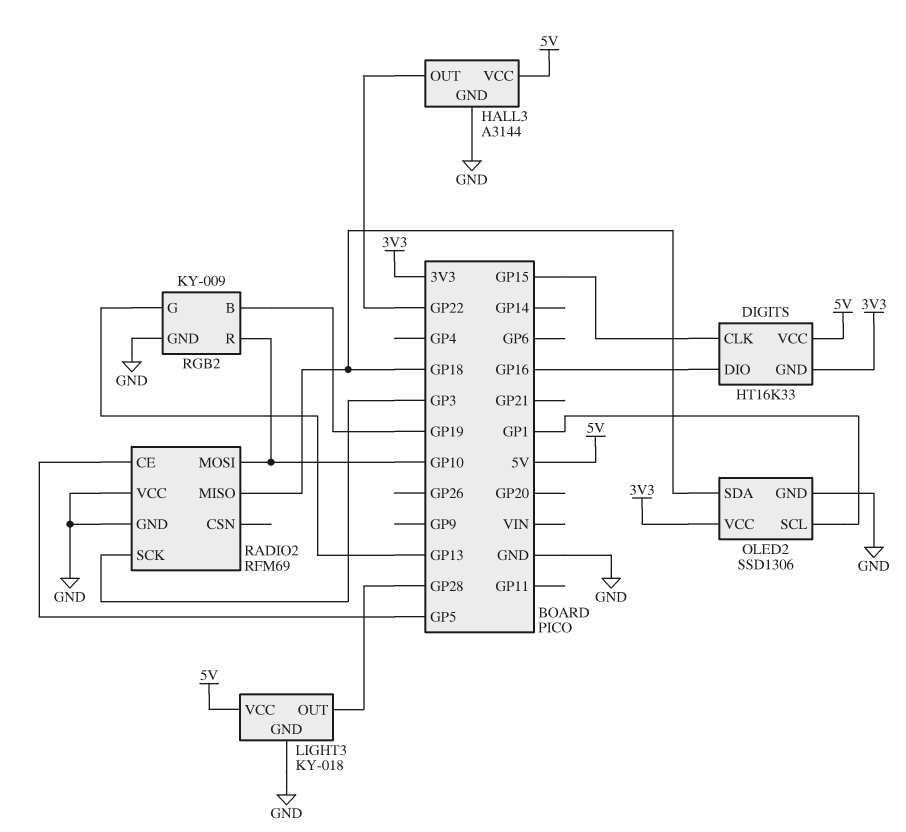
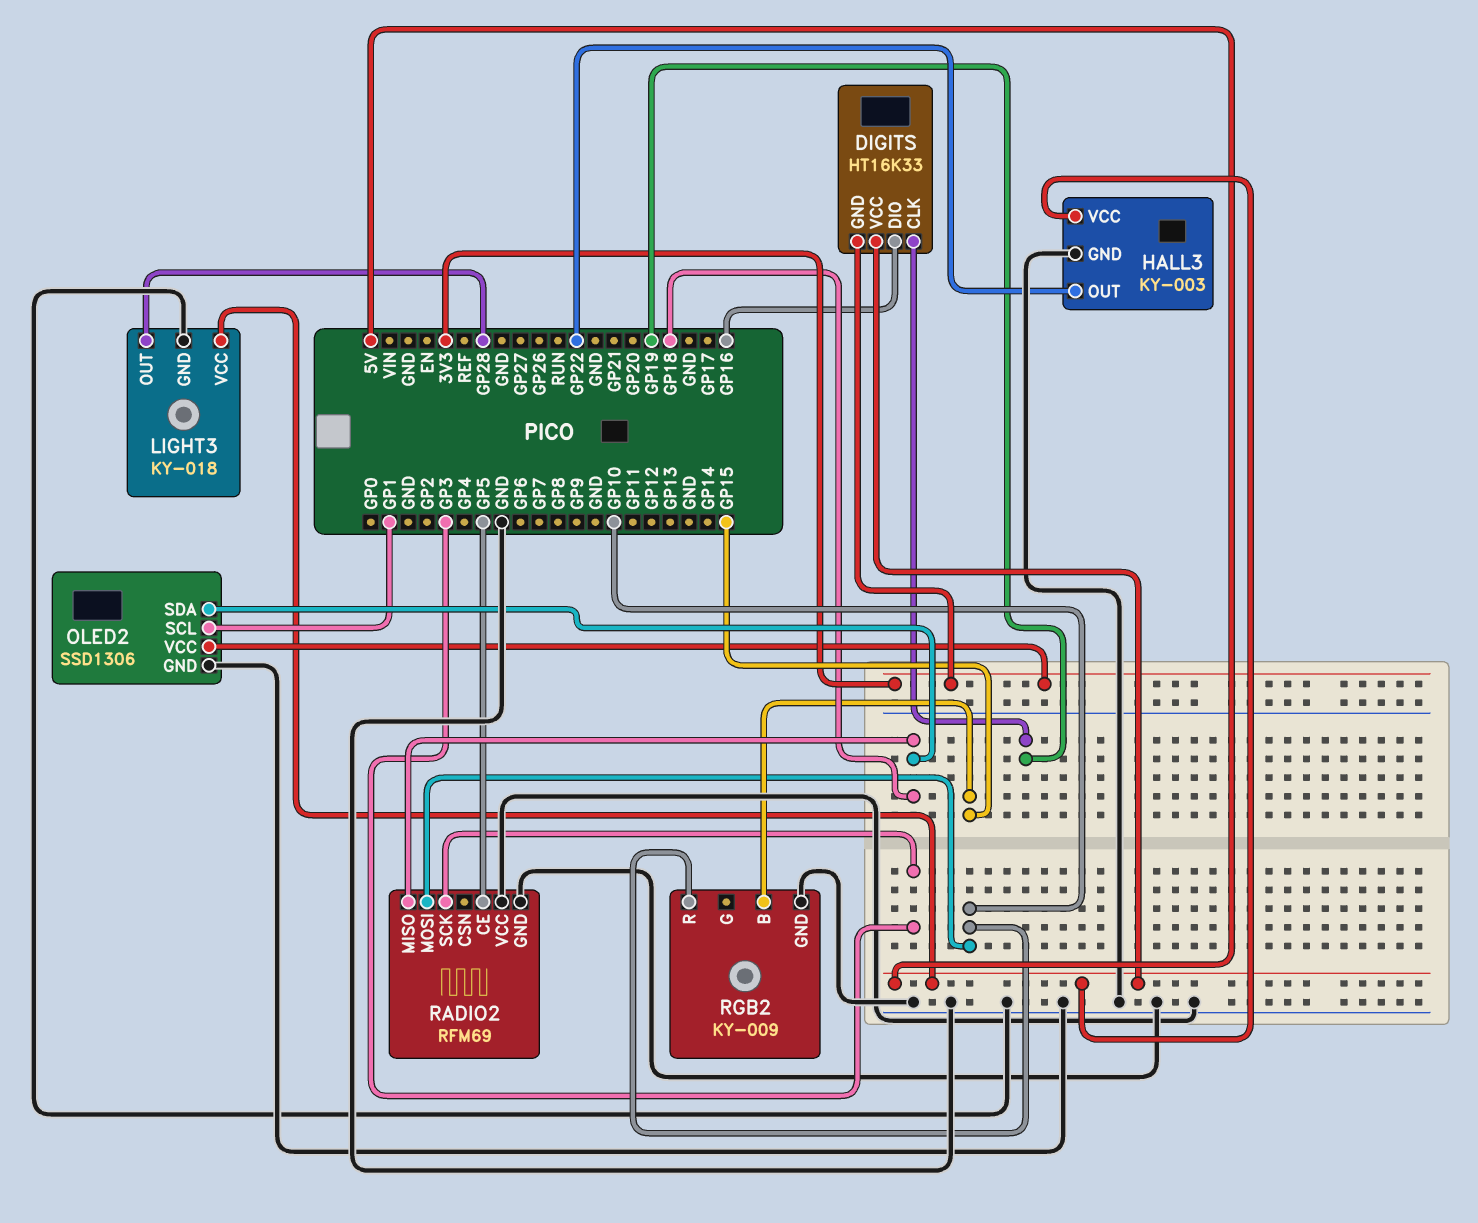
DIGITS pin CLK: GP15 -> GP19
HALL3: A3144 -> KY-003
RGB2 pin B: GP19 -> GP15
RGB2 pin G: GP13 -> none

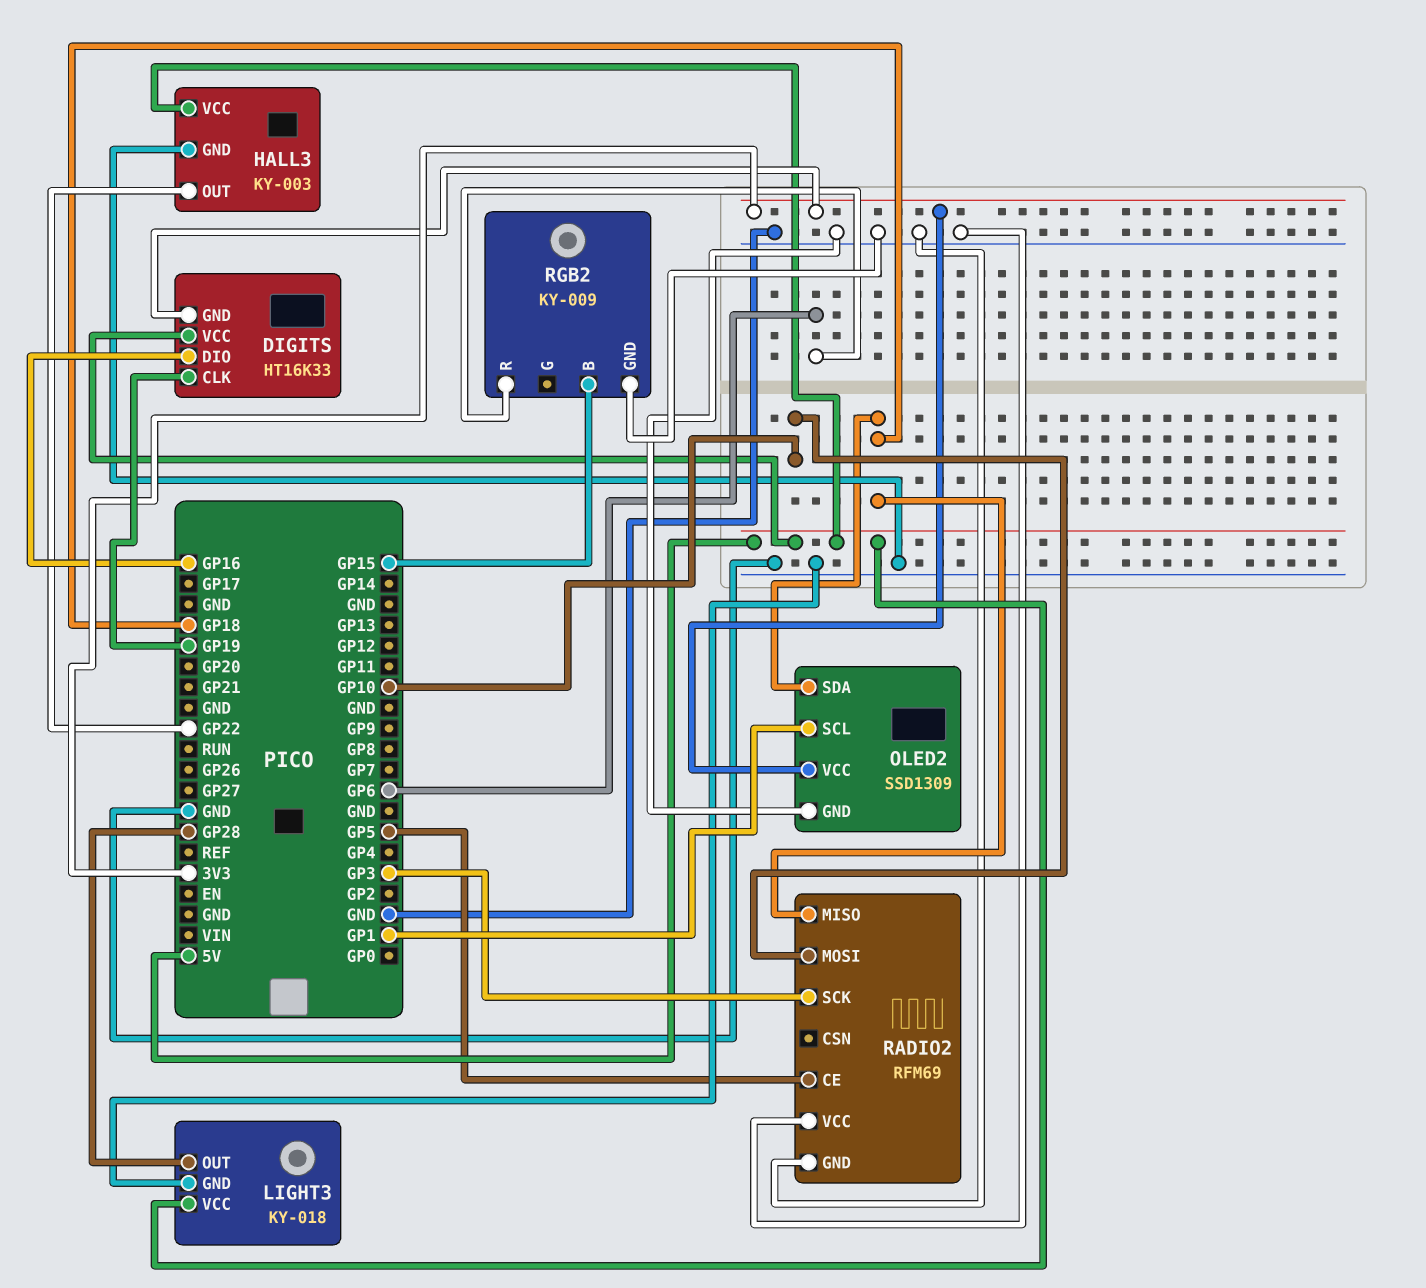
OLED2: SSD1306 -> SSD1309
RGB2 pin R: GP10 -> GP6

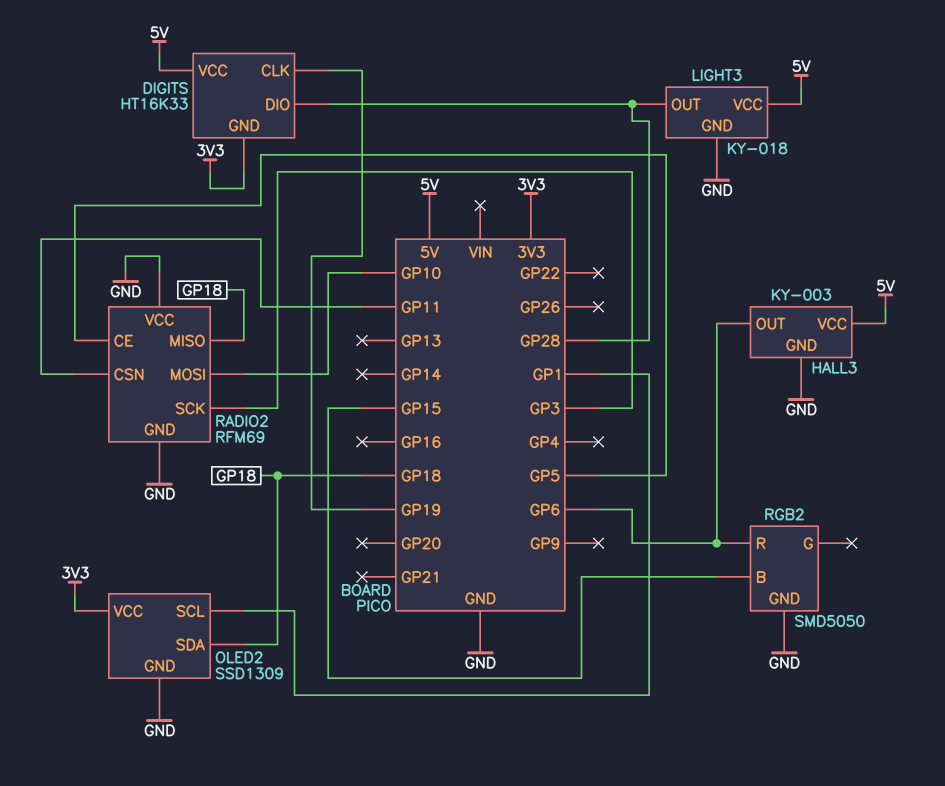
DIGITS pin DIO: GP16 -> GP28
HALL3 pin OUT: GP22 -> GP6
RADIO2 pin CSN: none -> GP11
RGB2: KY-009 -> SMD5050

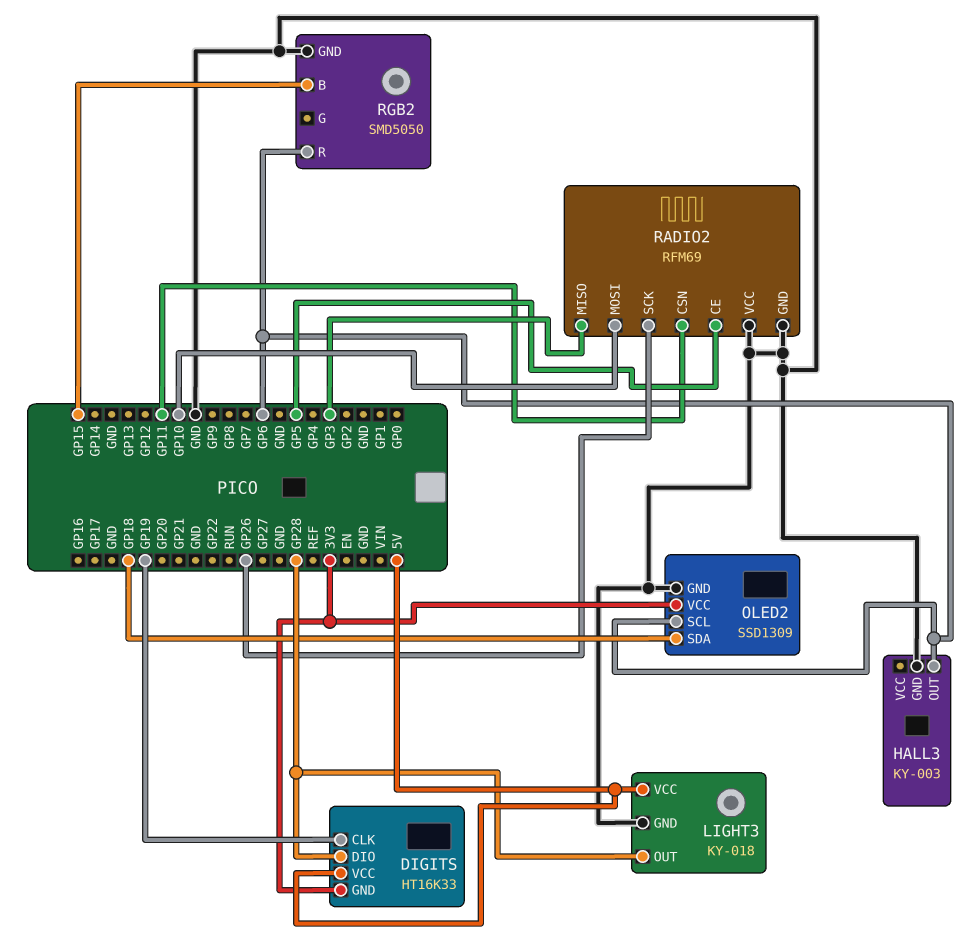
HALL3 pin VCC: 5V -> none
OLED2 pin SCL: GP1 -> GP6
RADIO2 pin MISO: GP18 -> GP3
RADIO2 pin SCK: GP3 -> GP26

